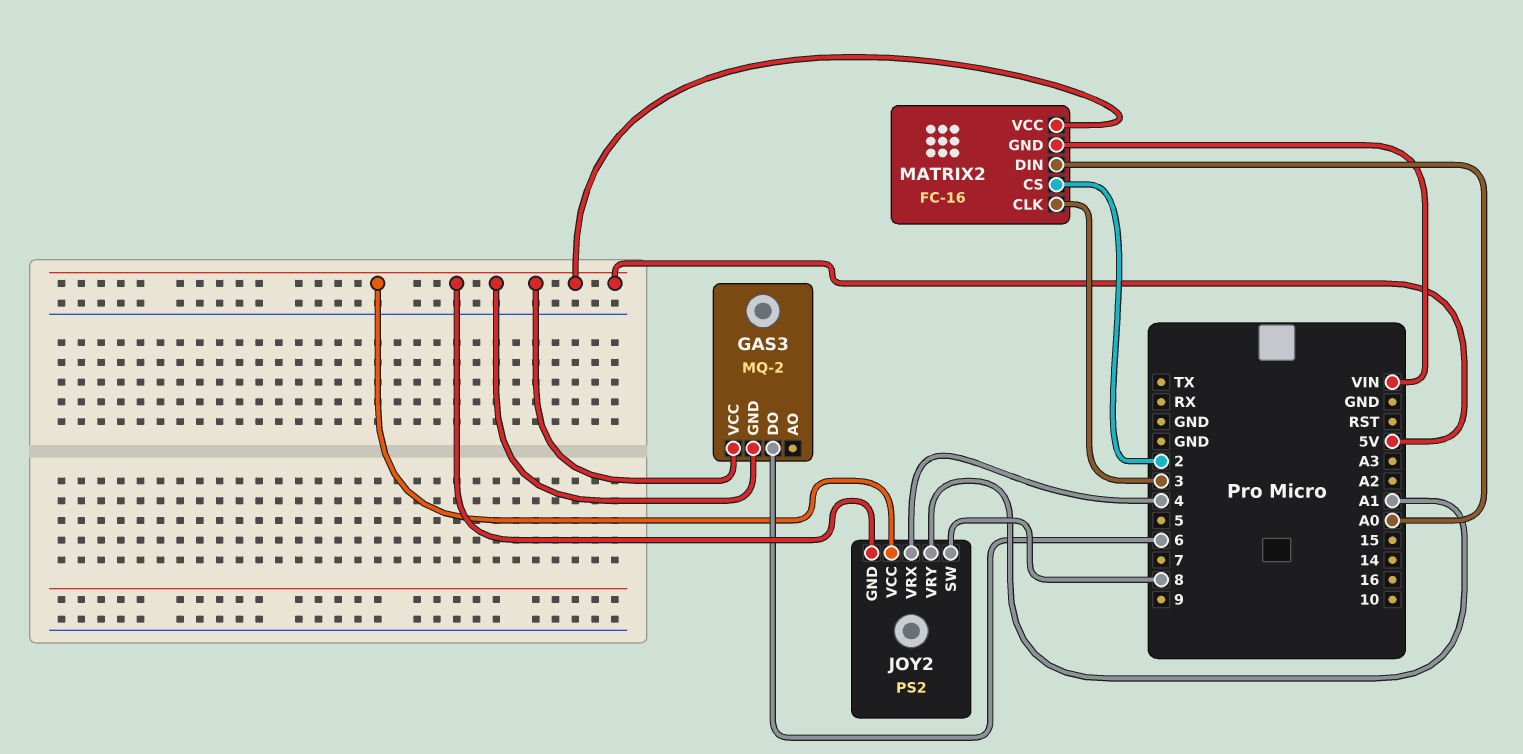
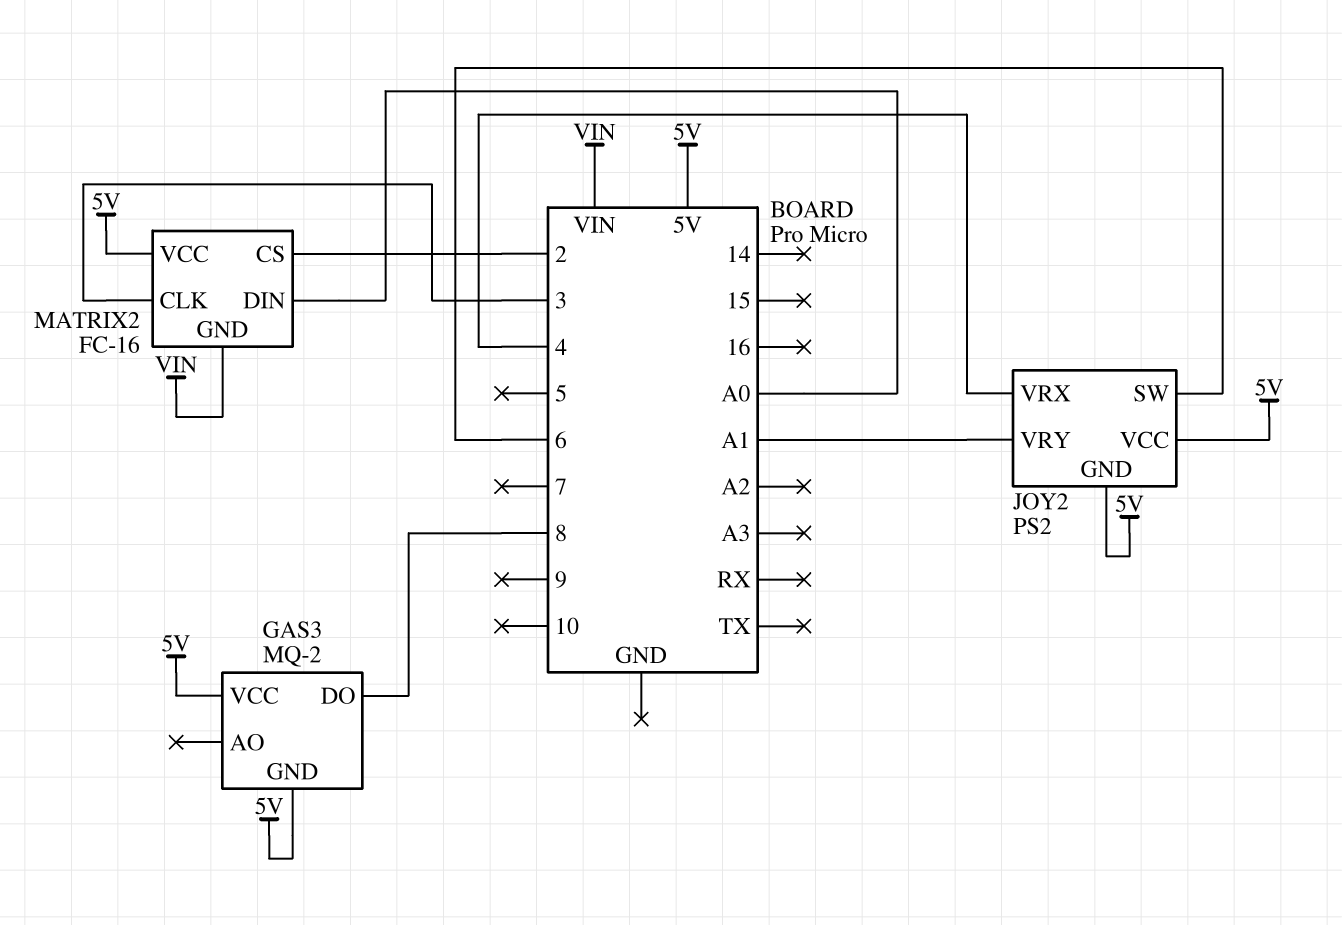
GAS3 pin DO: 6 -> 8
JOY2 pin SW: 8 -> 6

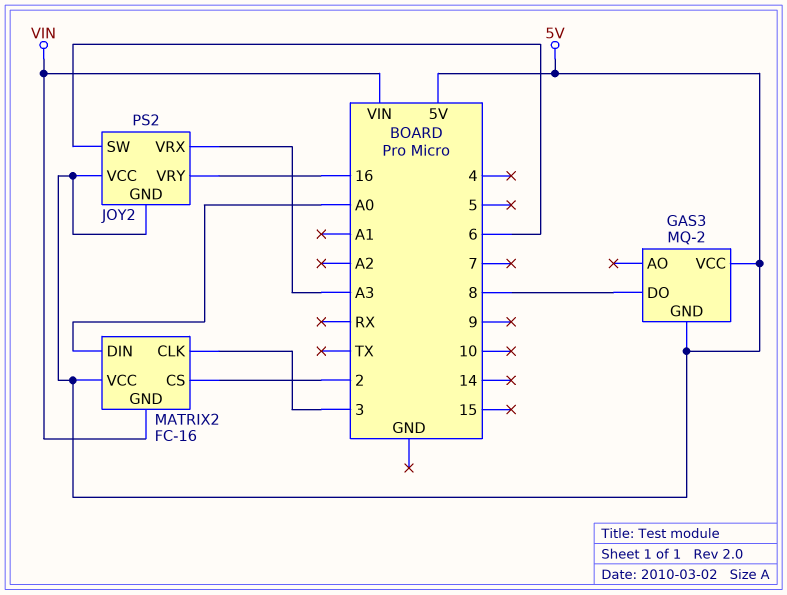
JOY2 pin VRX: 4 -> A3
JOY2 pin VRY: A1 -> 16

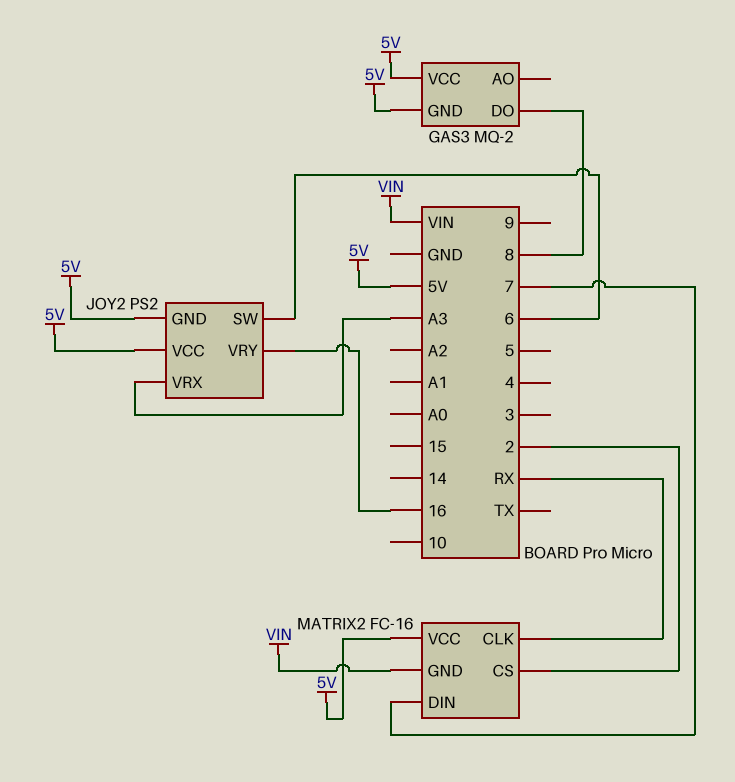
MATRIX2 pin CLK: 3 -> RX
MATRIX2 pin DIN: A0 -> 7

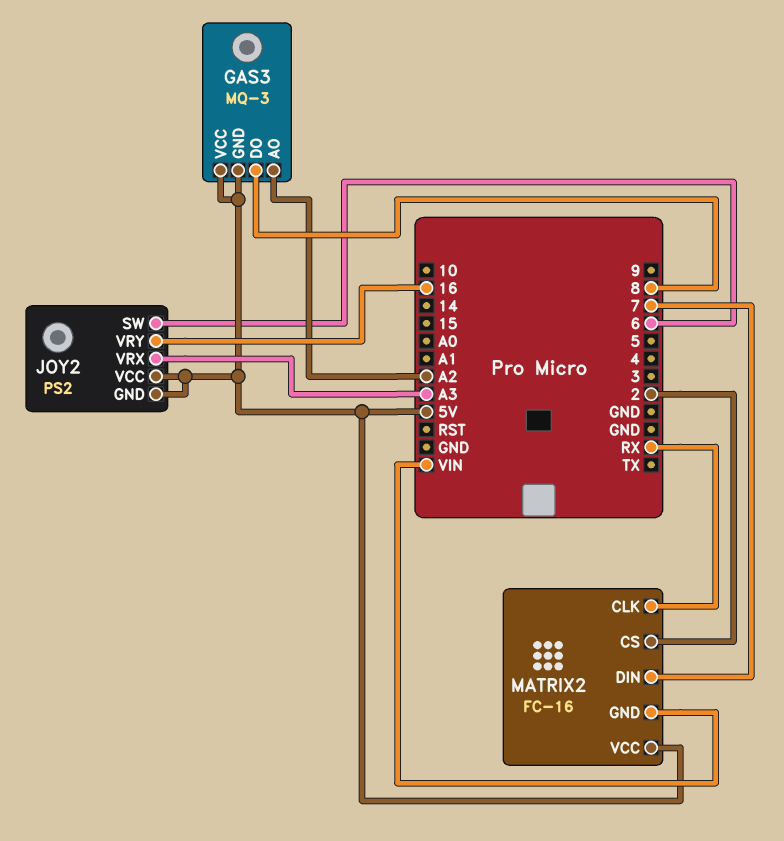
GAS3: MQ-2 -> MQ-3
GAS3 pin AO: none -> A2

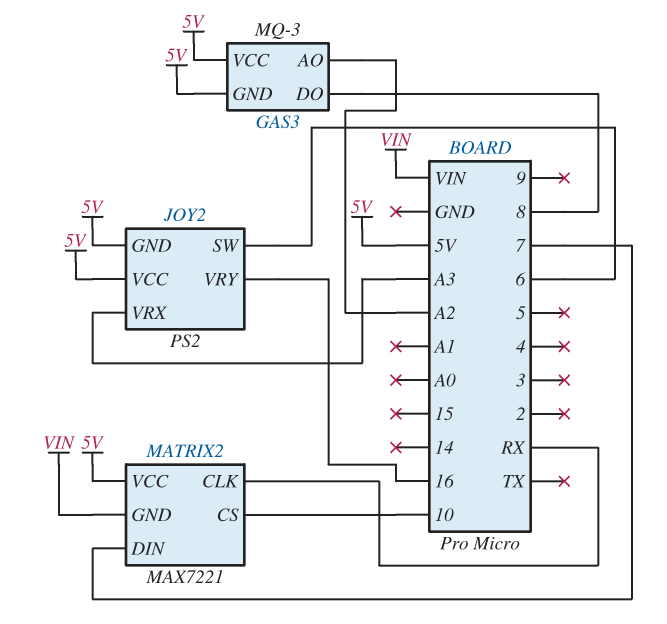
MATRIX2: FC-16 -> MAX7221
MATRIX2 pin CS: 2 -> 10

